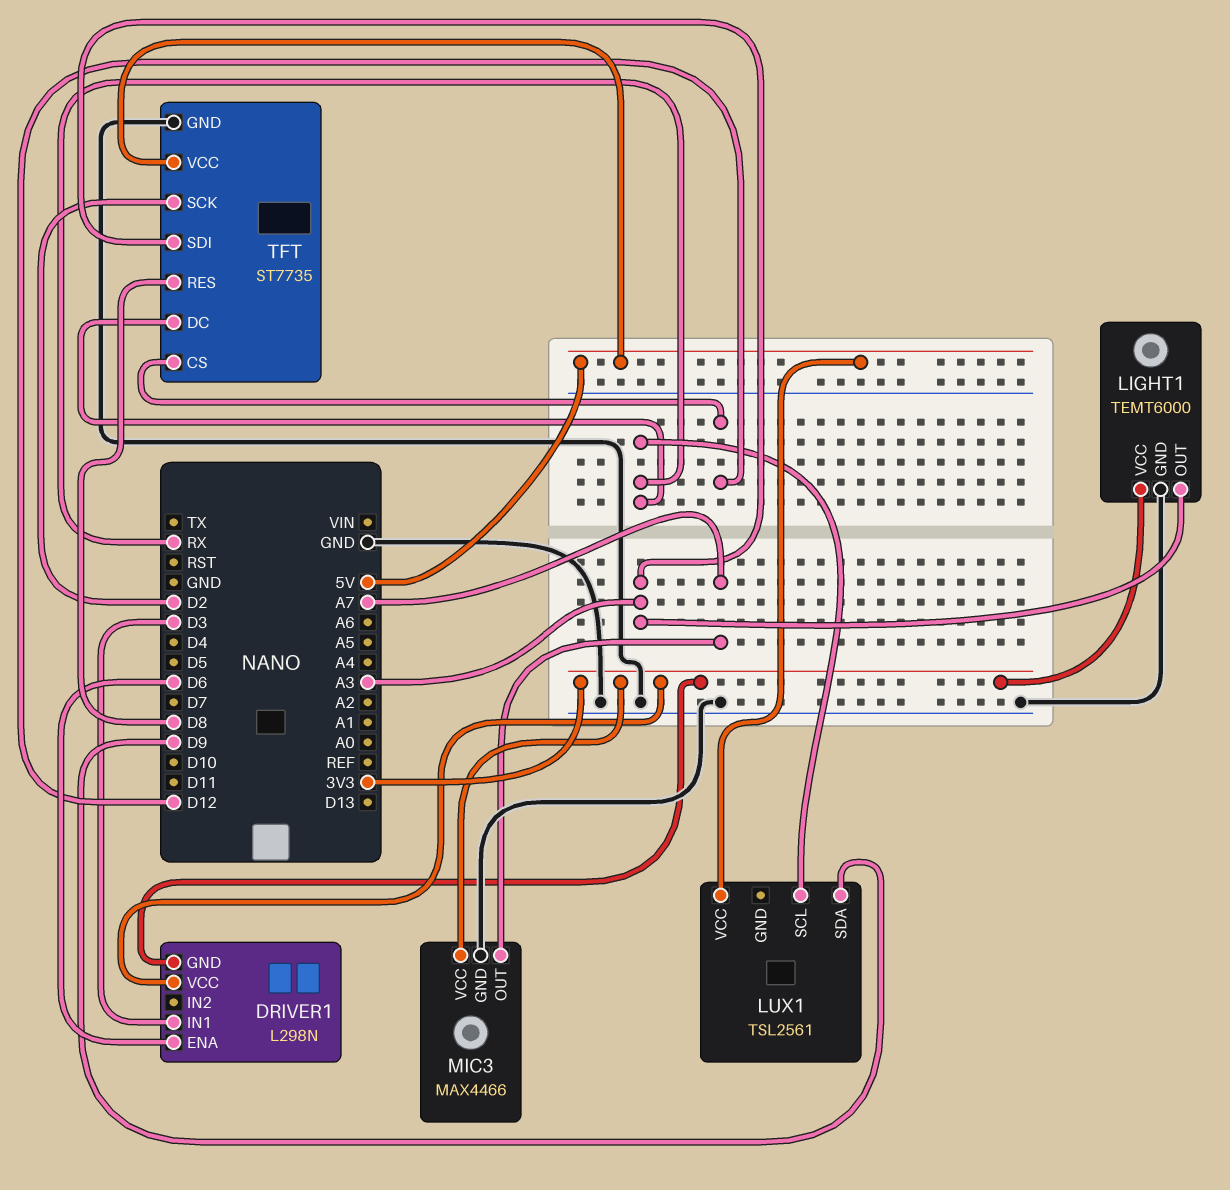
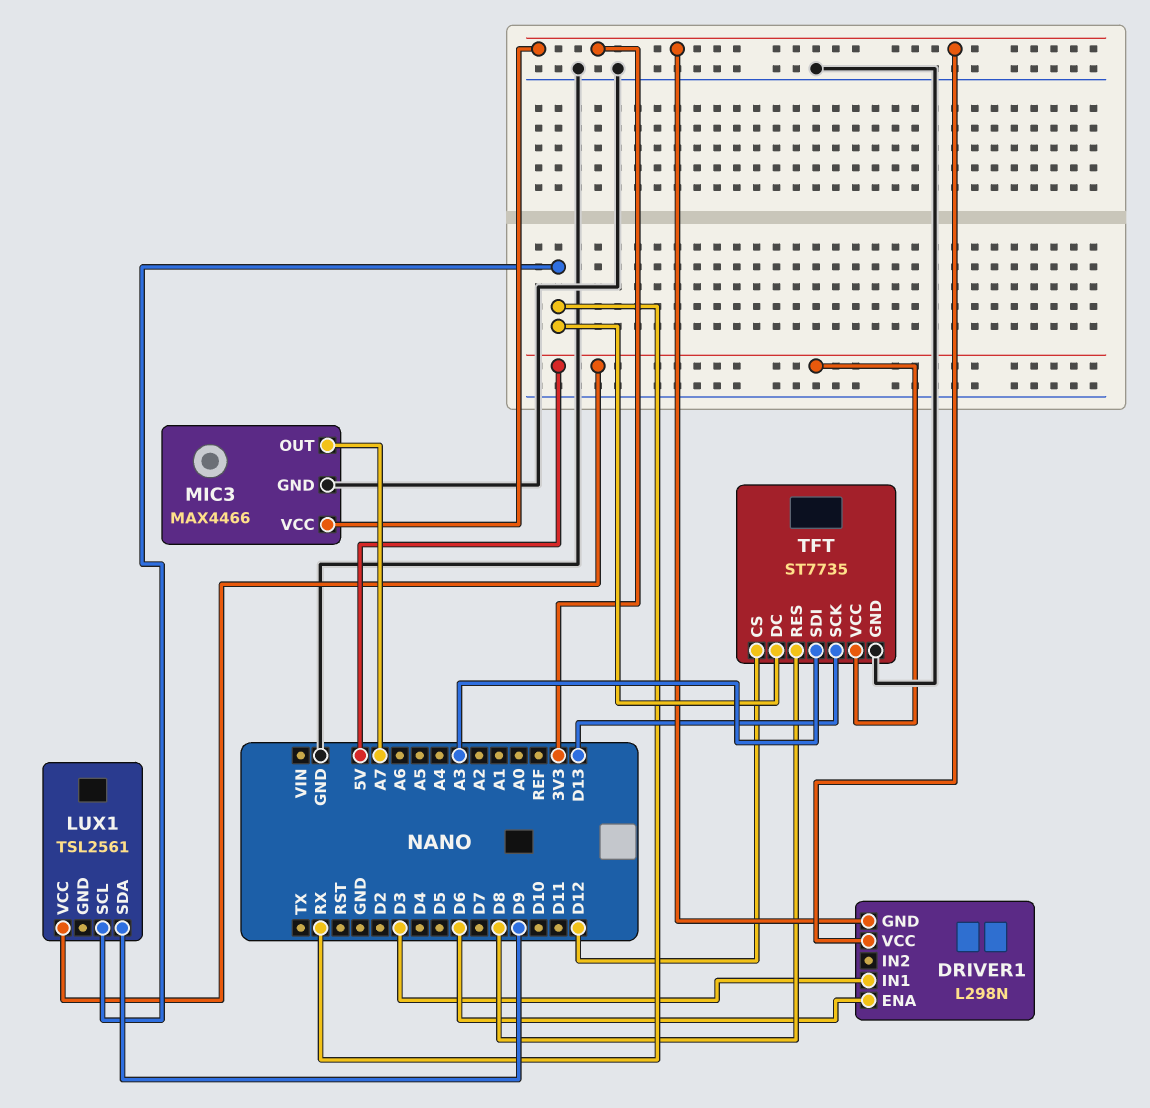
LIGHT1: TEMT6000 -> none
LIGHT1 pin GND: GND -> none
LIGHT1 pin OUT: A3 -> none
LIGHT1 pin VCC: 3V3 -> none
TFT pin SCK: D2 -> D13

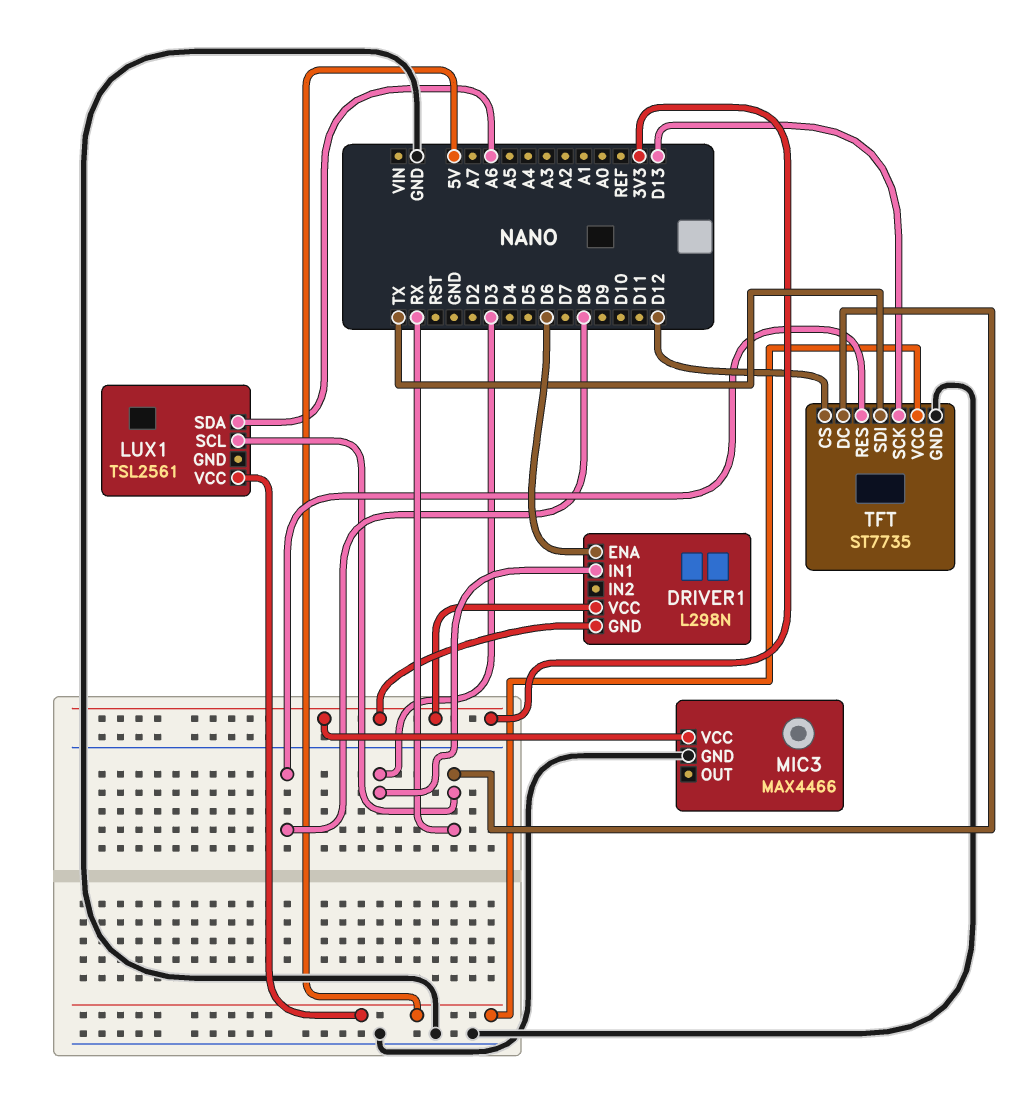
LUX1 pin SDA: D9 -> A6
MIC3 pin OUT: A7 -> none
TFT pin SDI: A3 -> TX

